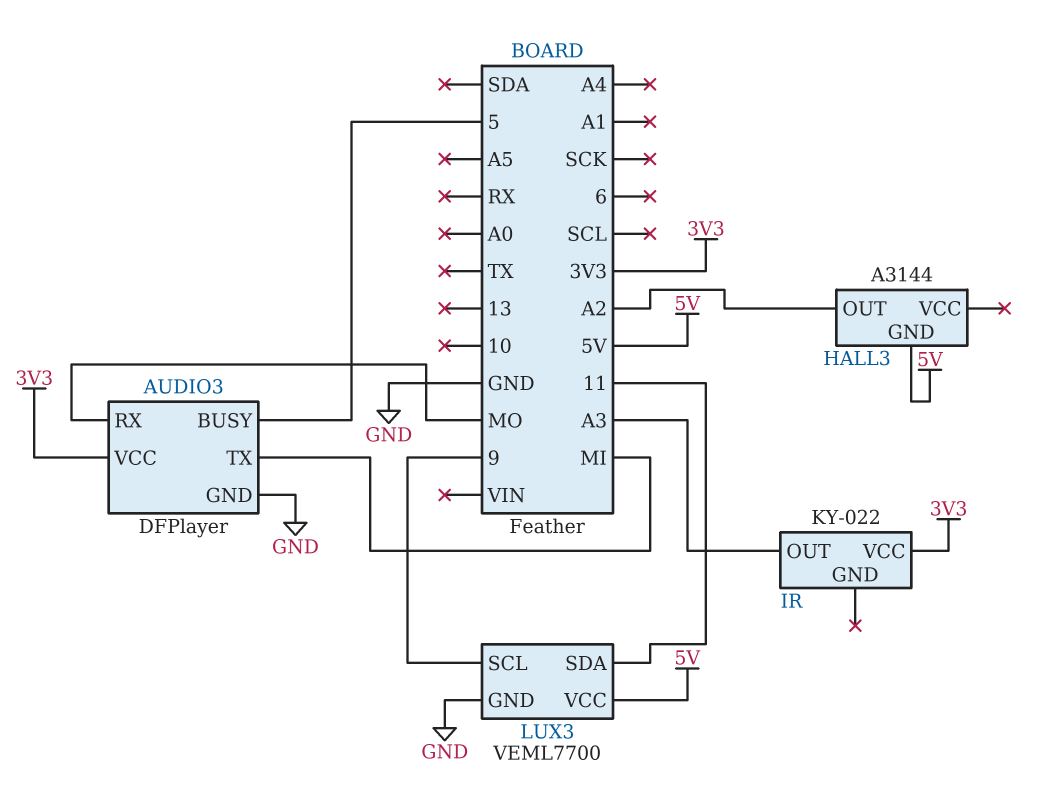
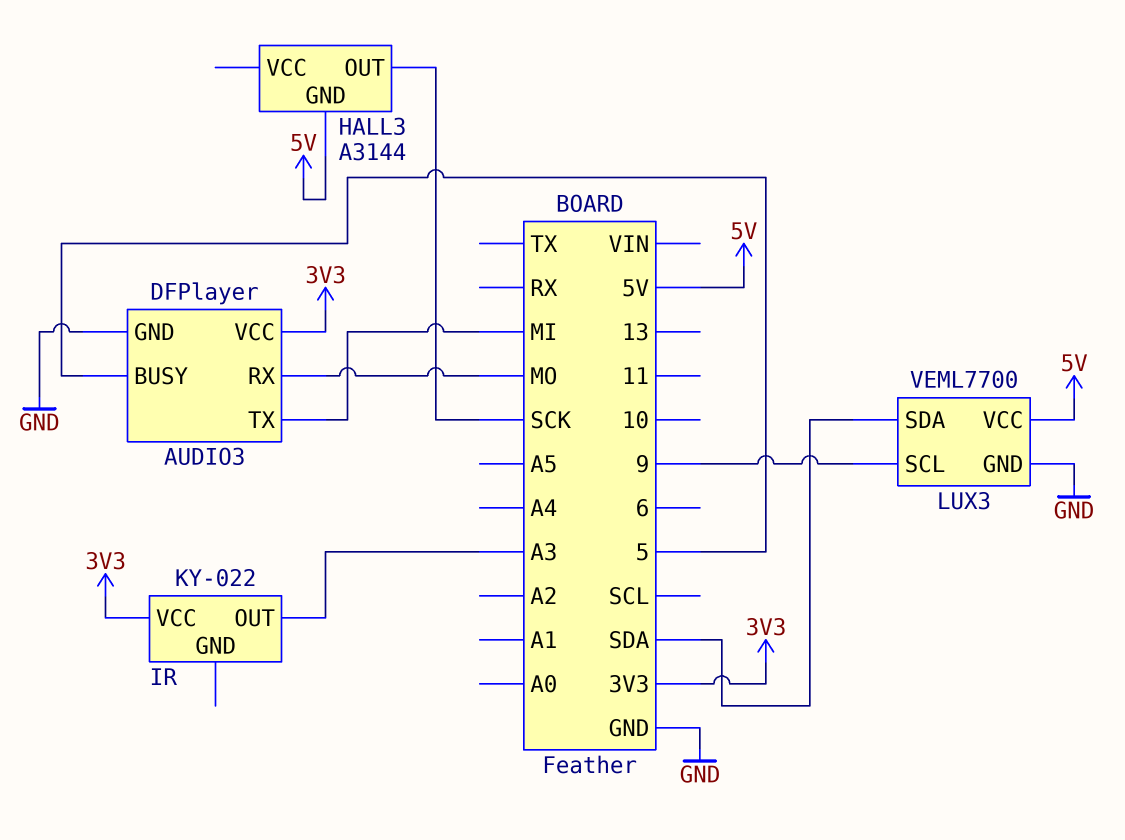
HALL3 pin OUT: A2 -> SCK
LUX3 pin SDA: 11 -> SDA

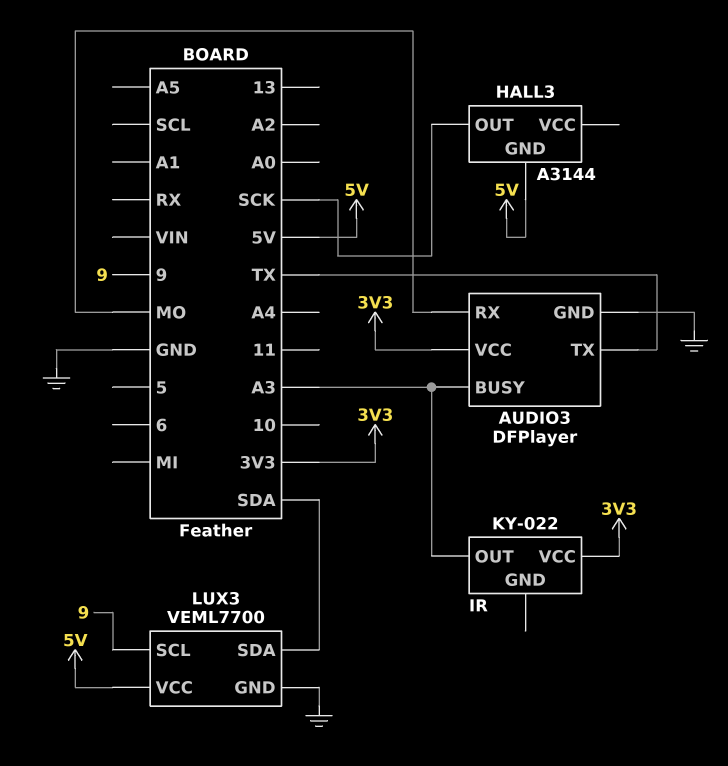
AUDIO3 pin BUSY: 5 -> A3
AUDIO3 pin TX: MI -> TX

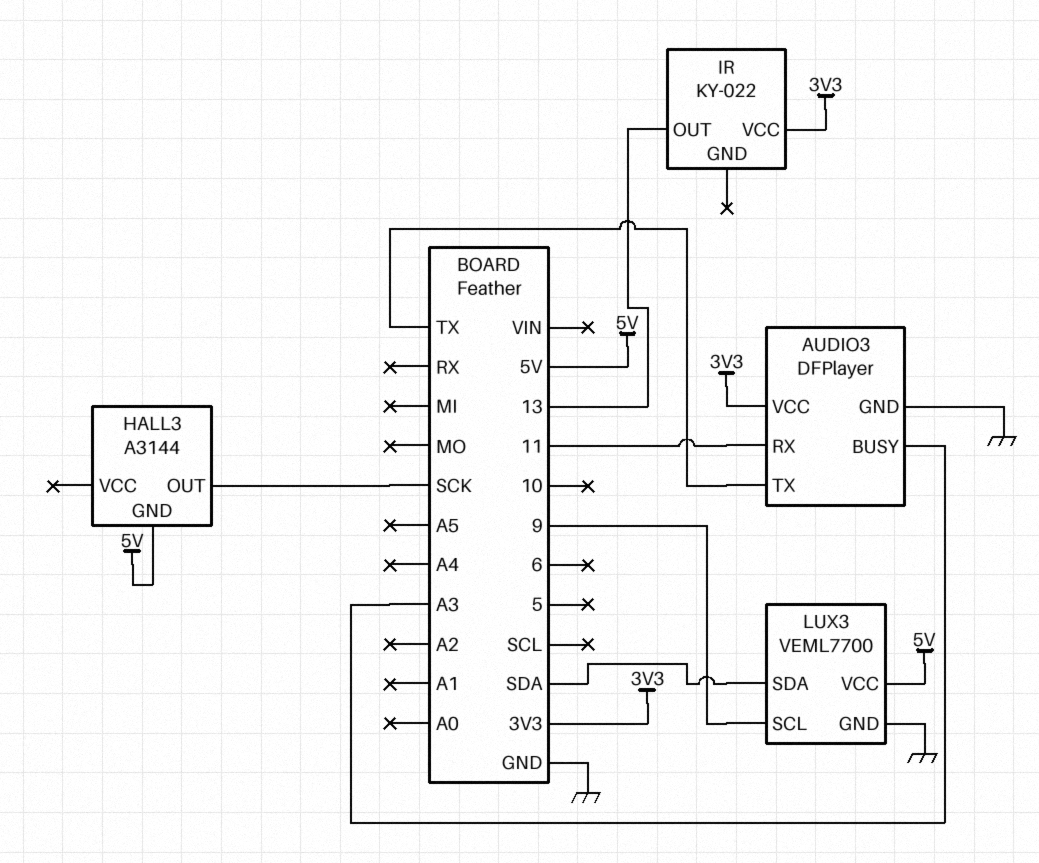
AUDIO3 pin RX: MO -> 11
IR pin OUT: A3 -> 13

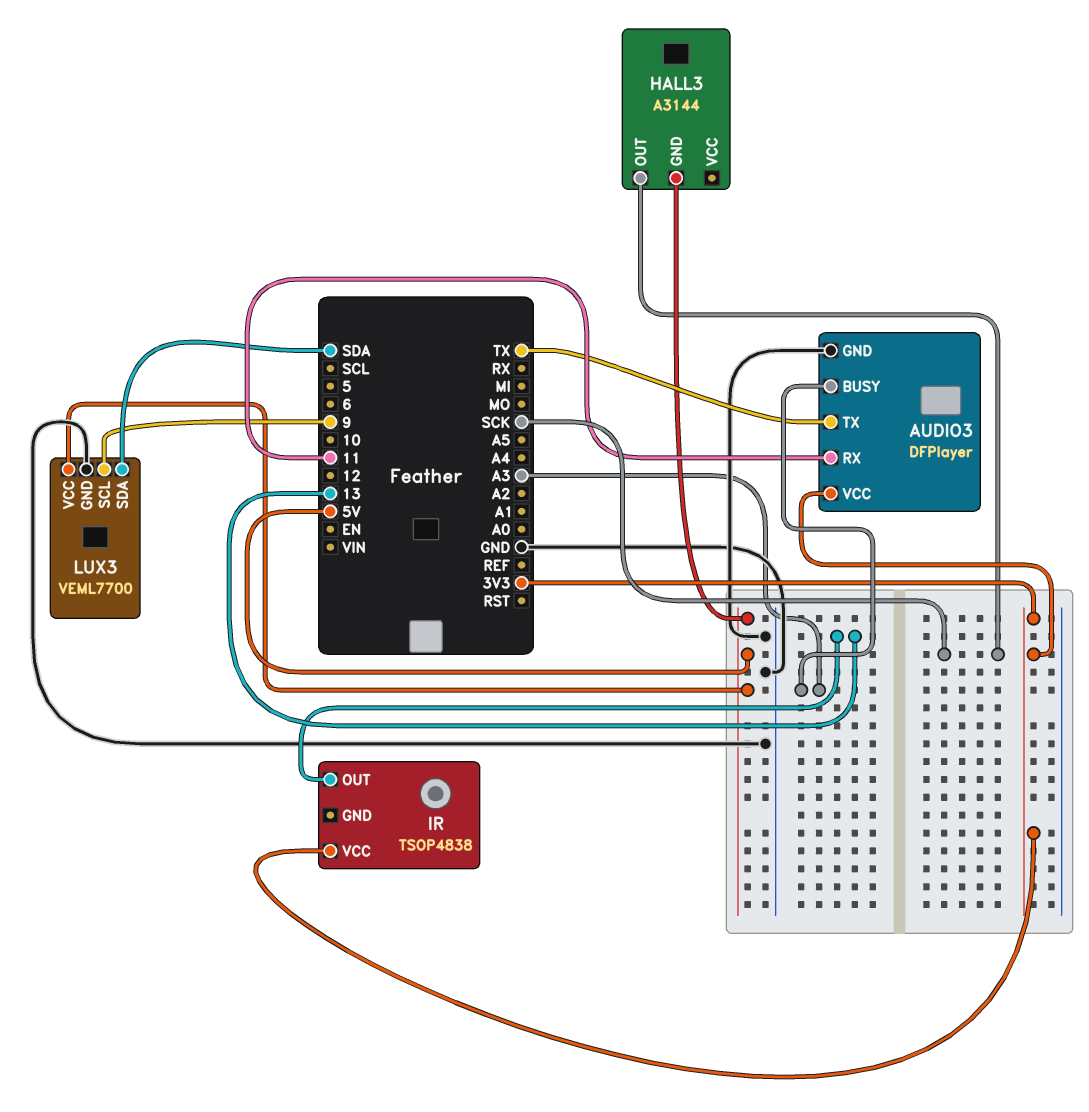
IR: KY-022 -> TSOP4838

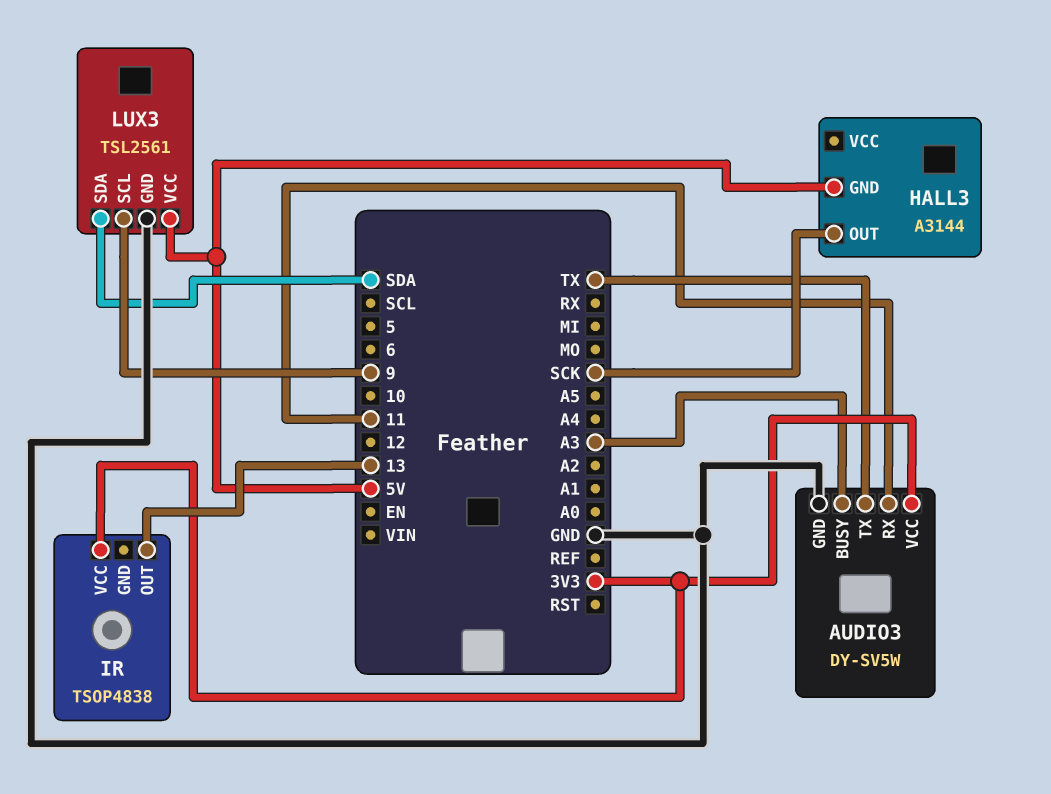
AUDIO3: DFPlayer -> DY-SV5W
LUX3: VEML7700 -> TSL2561

